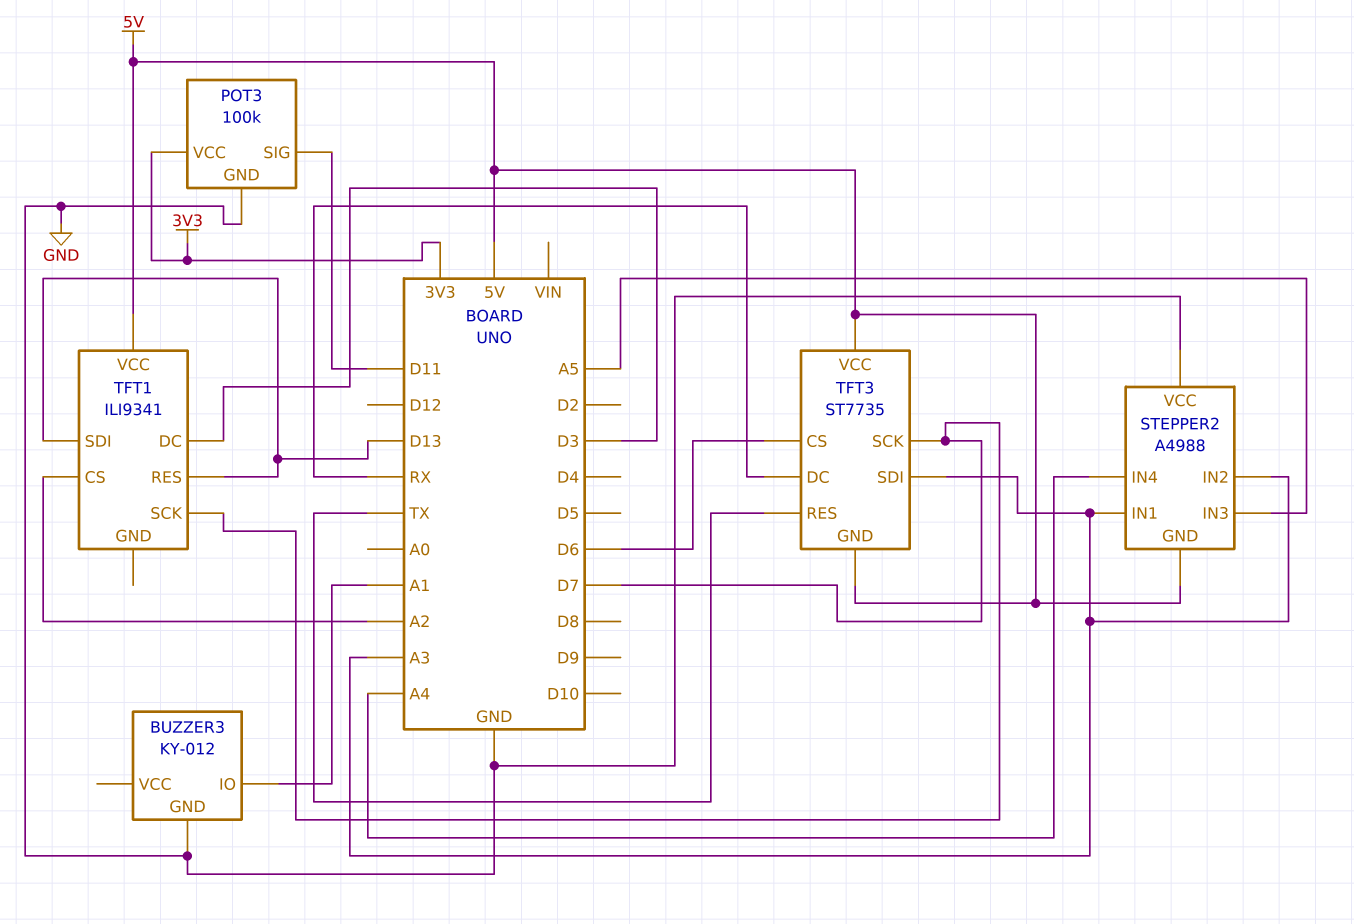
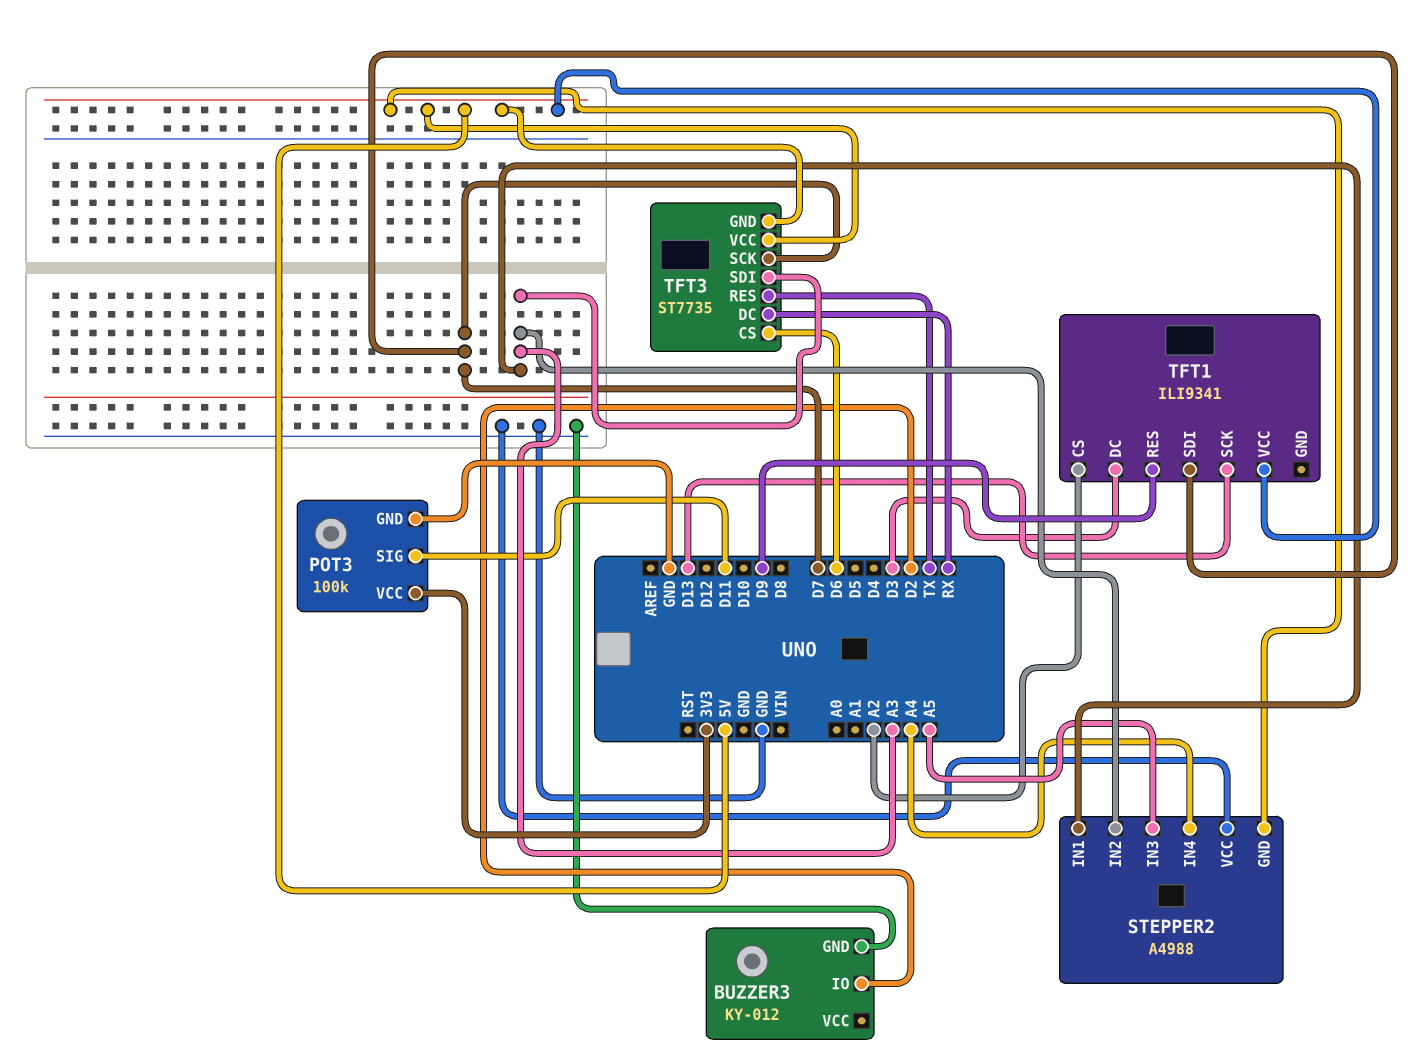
BUZZER3 pin IO: A1 -> D2
TFT1 pin RES: D13 -> D9
TFT1 pin SCK: D7 -> D13
TFT1 pin SDI: D13 -> D7

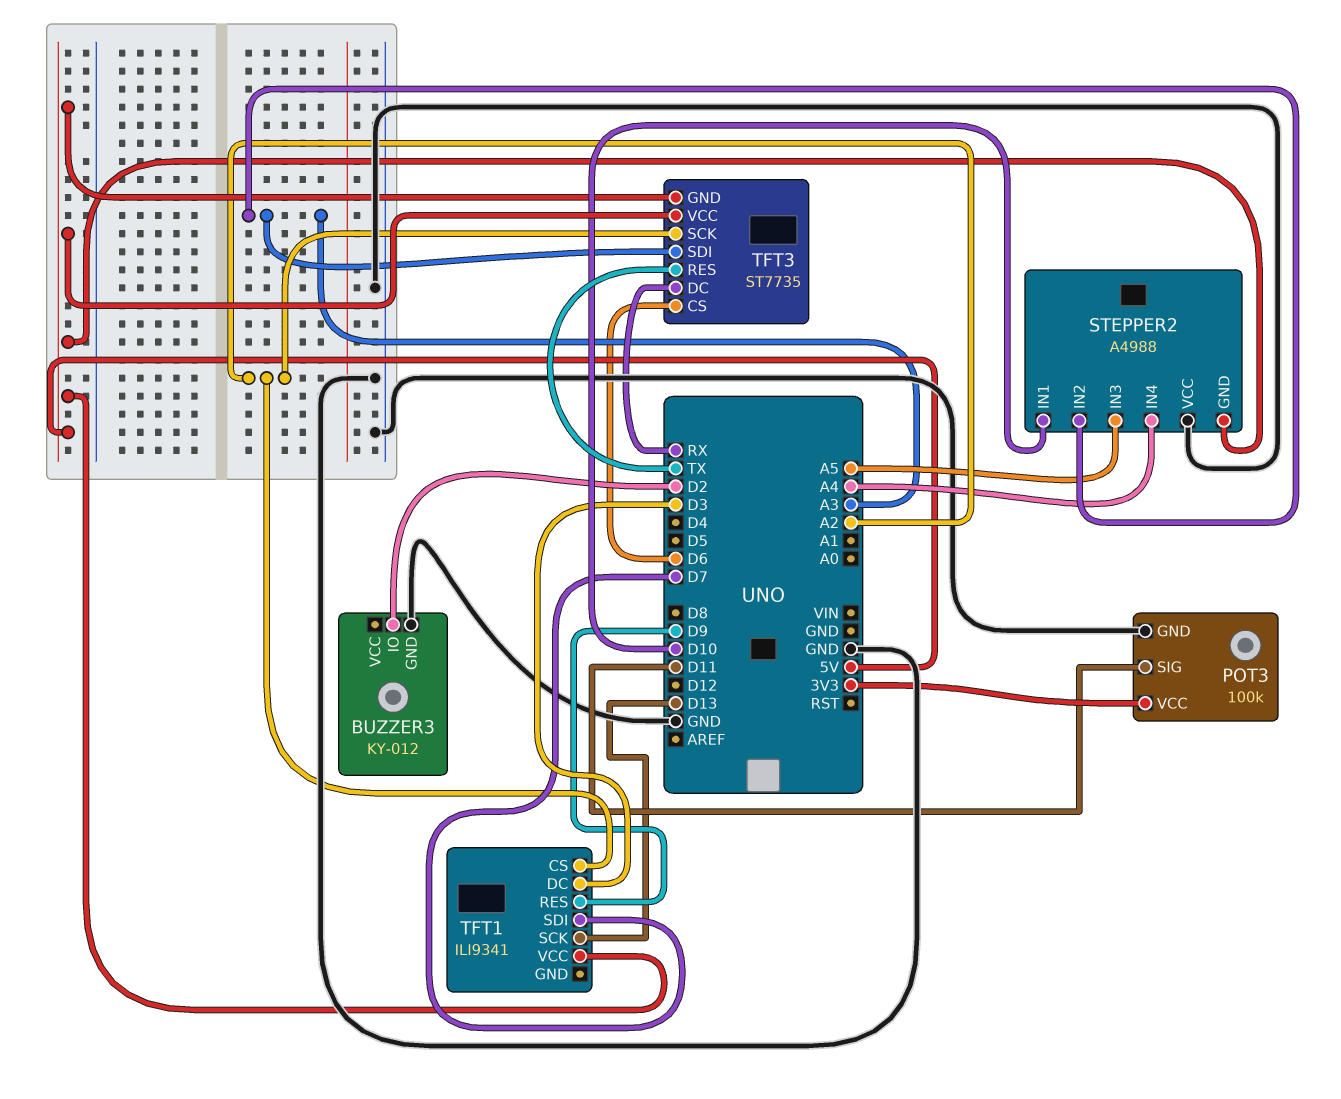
STEPPER2 pin IN1: A3 -> D10
TFT3 pin SCK: D7 -> A2

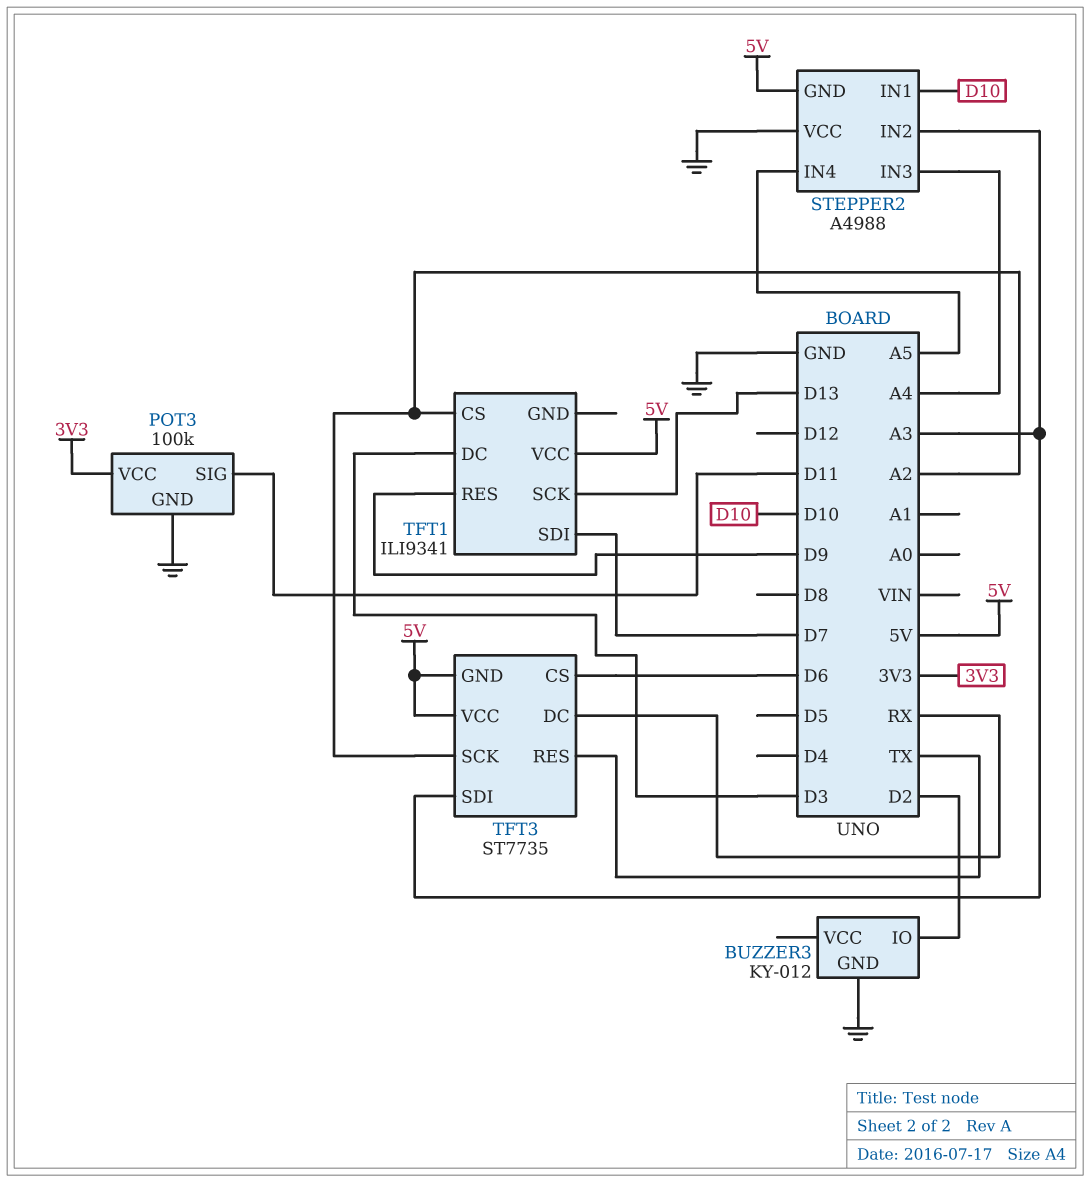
STEPPER2 pin IN3: A5 -> A4
STEPPER2 pin IN4: A4 -> A5

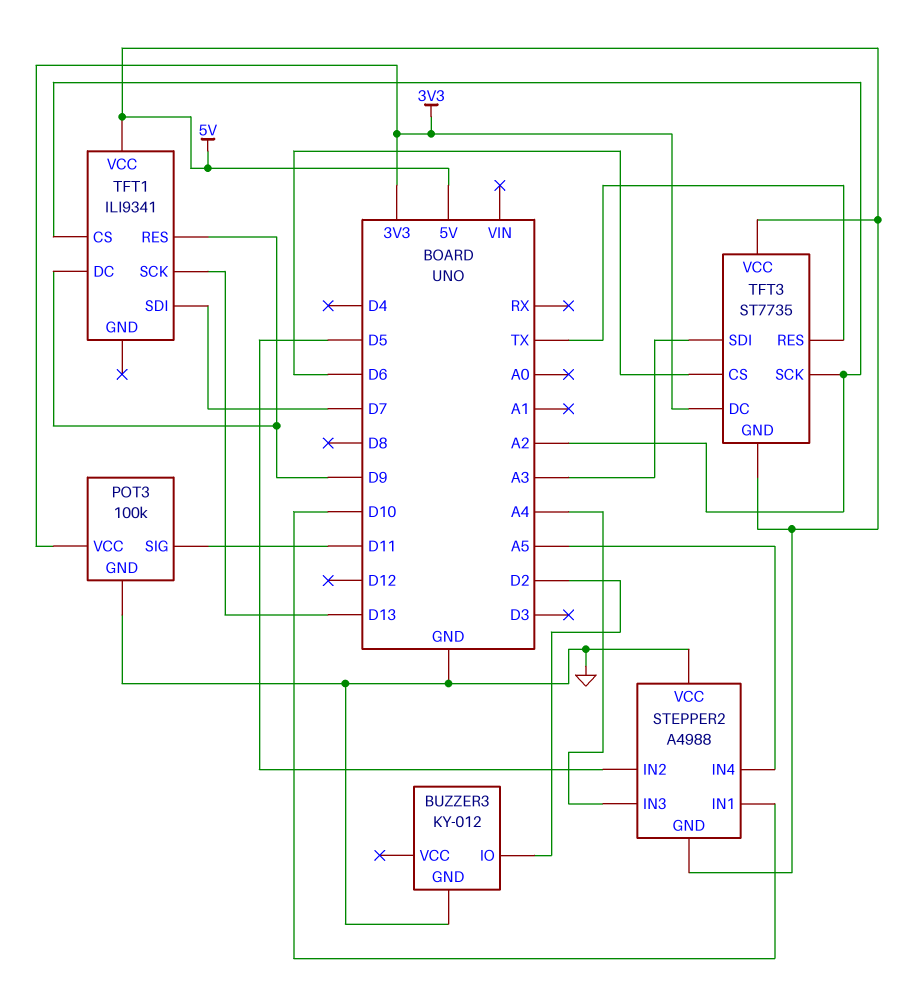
STEPPER2 pin IN2: A3 -> D5
TFT1 pin DC: D3 -> D9
TFT3 pin DC: RX -> 3V3

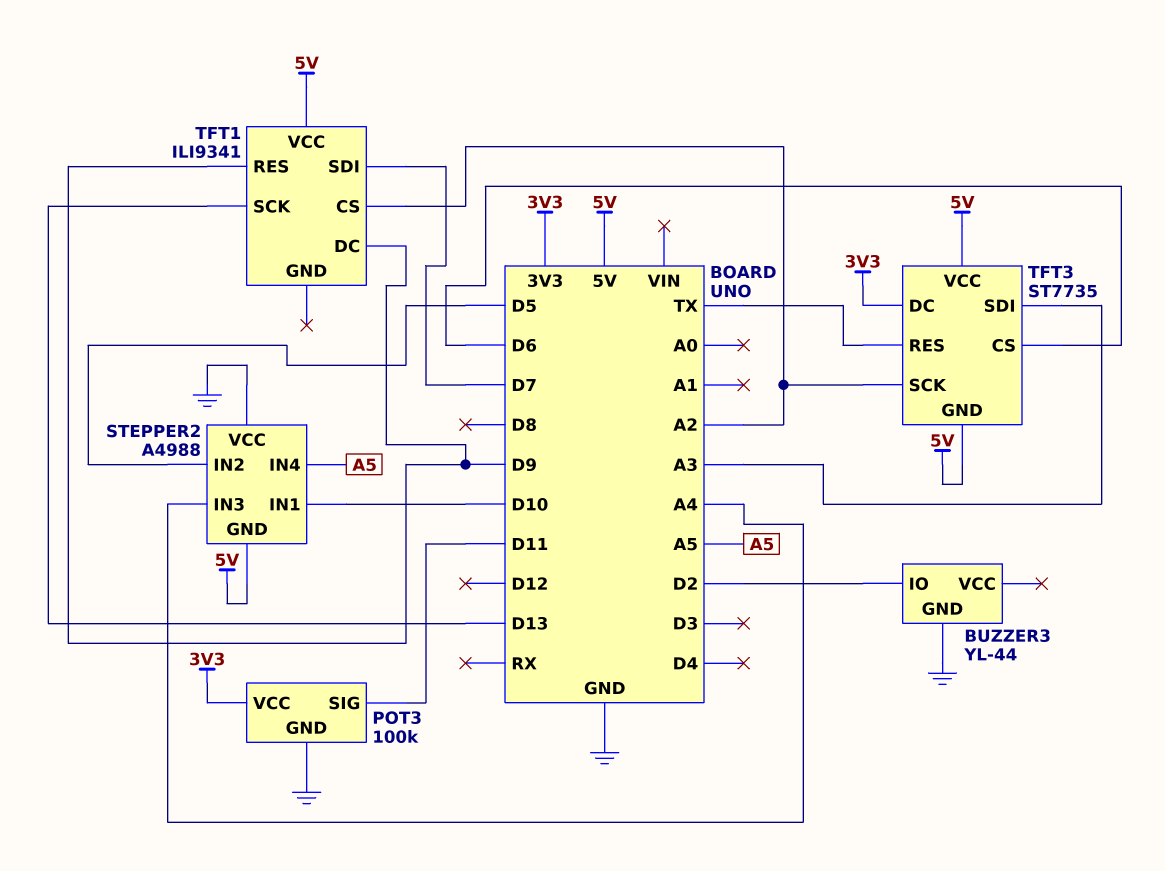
BUZZER3: KY-012 -> YL-44

